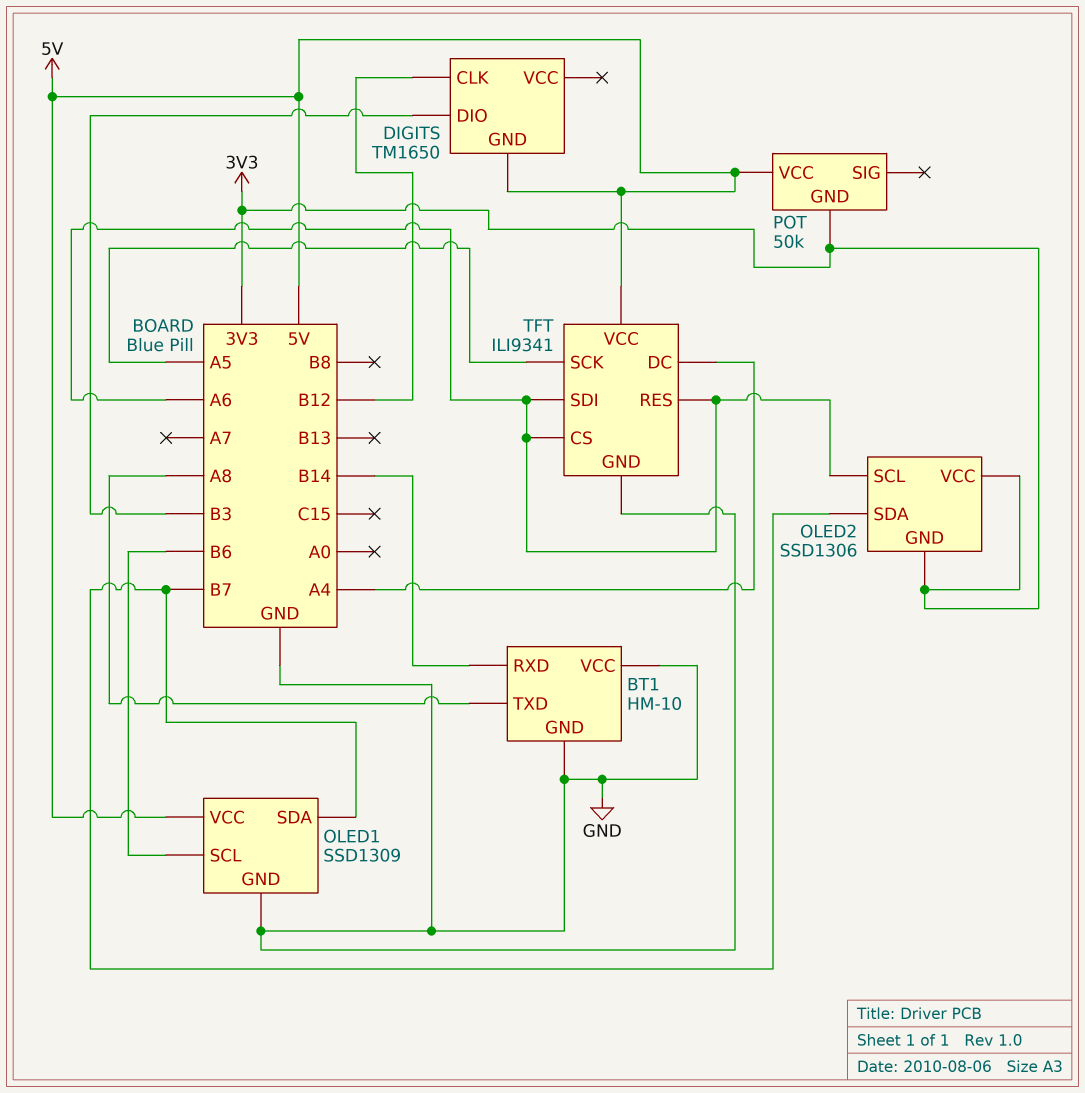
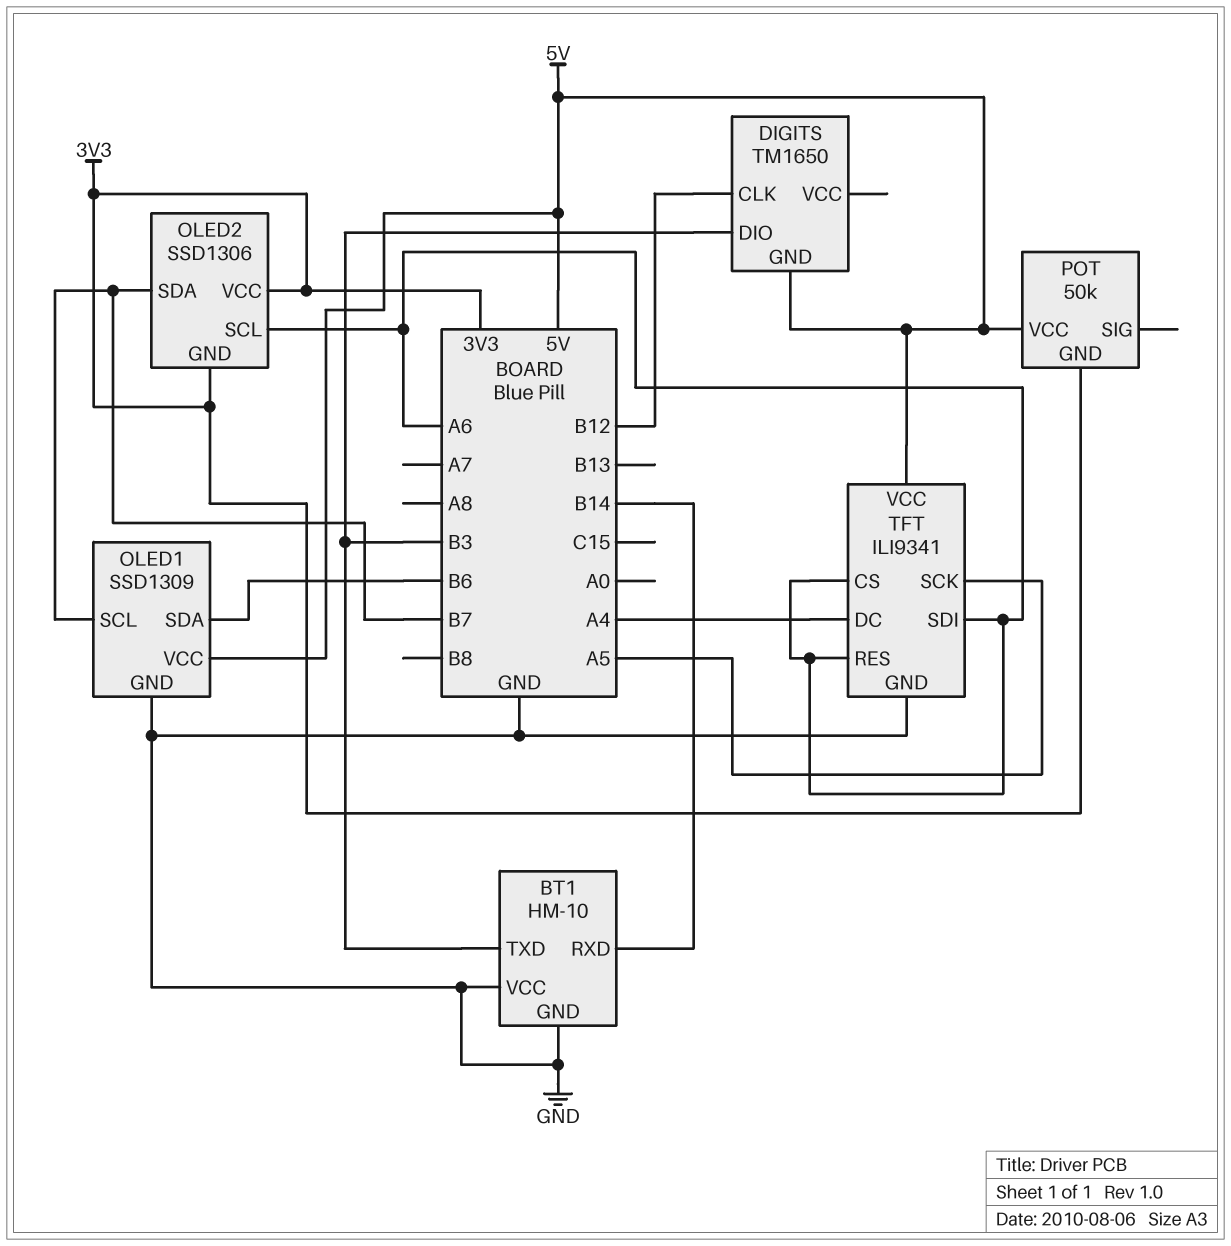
BT1 pin TXD: A8 -> B3
OLED1 pin SCL: B6 -> B7
OLED1 pin SDA: B7 -> B6

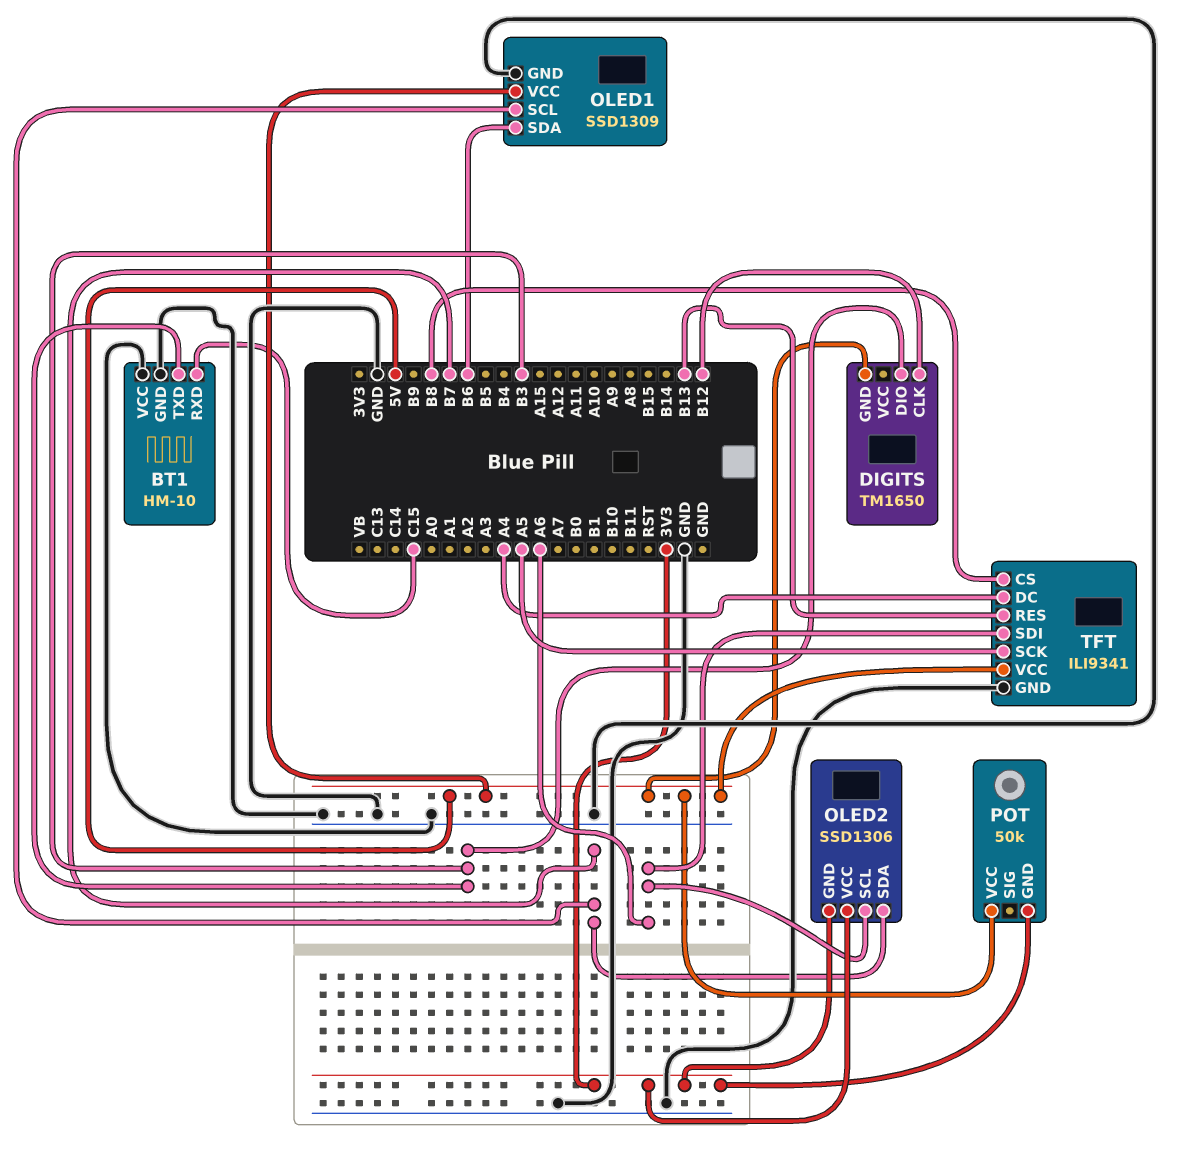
BT1 pin RXD: B14 -> C15
TFT pin CS: A6 -> B8
TFT pin RES: A6 -> B13

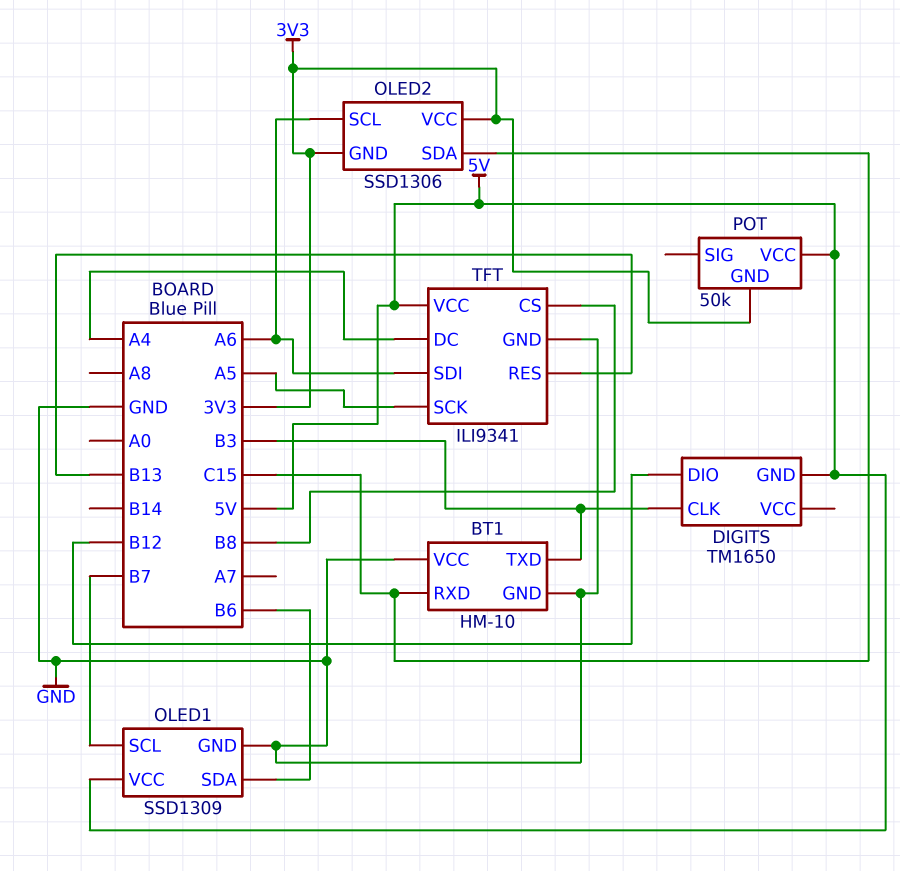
DIGITS pin CLK: B12 -> B3
DIGITS pin DIO: B3 -> B12
OLED2 pin SDA: B7 -> C15

